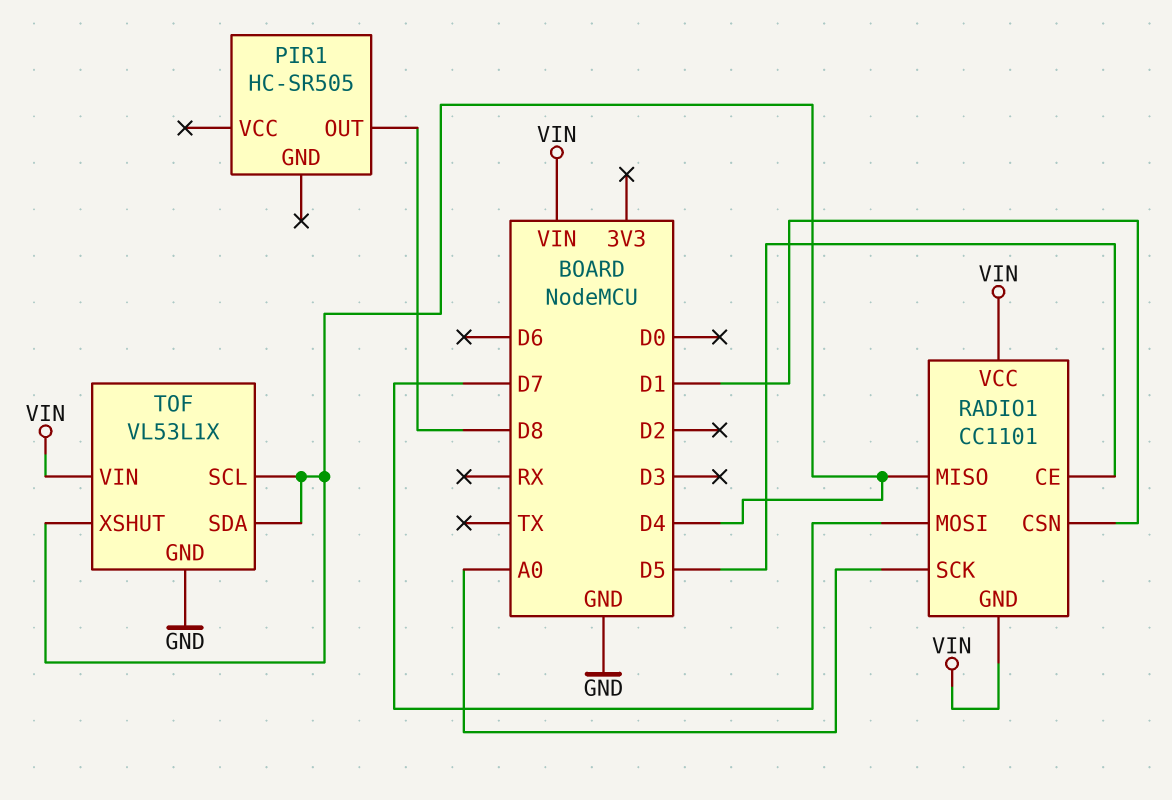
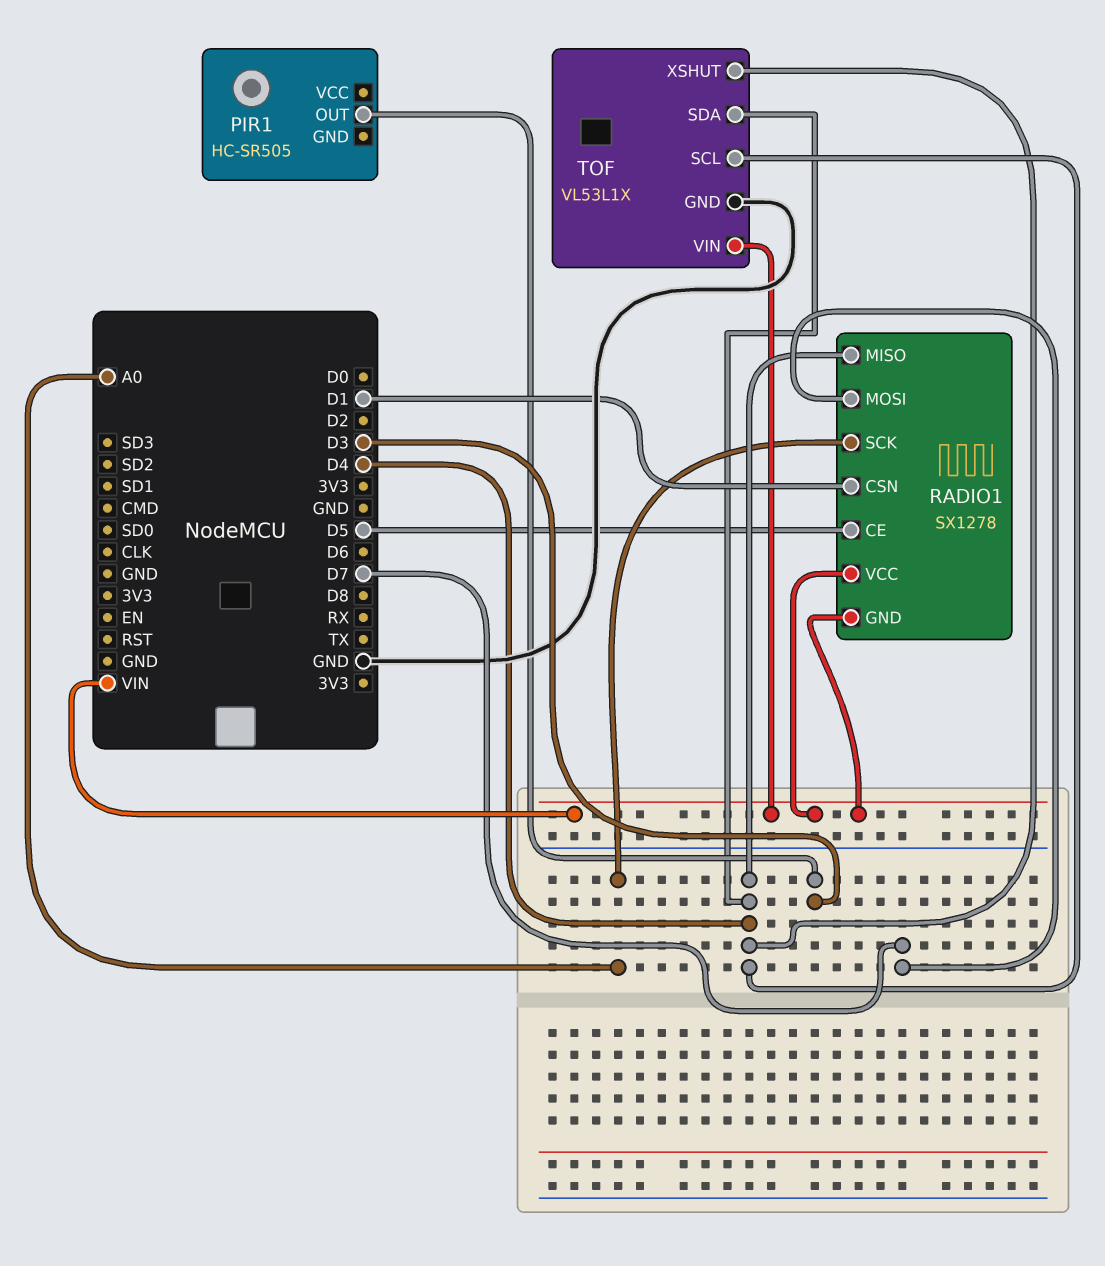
PIR1 pin OUT: D8 -> D3
RADIO1: CC1101 -> SX1278

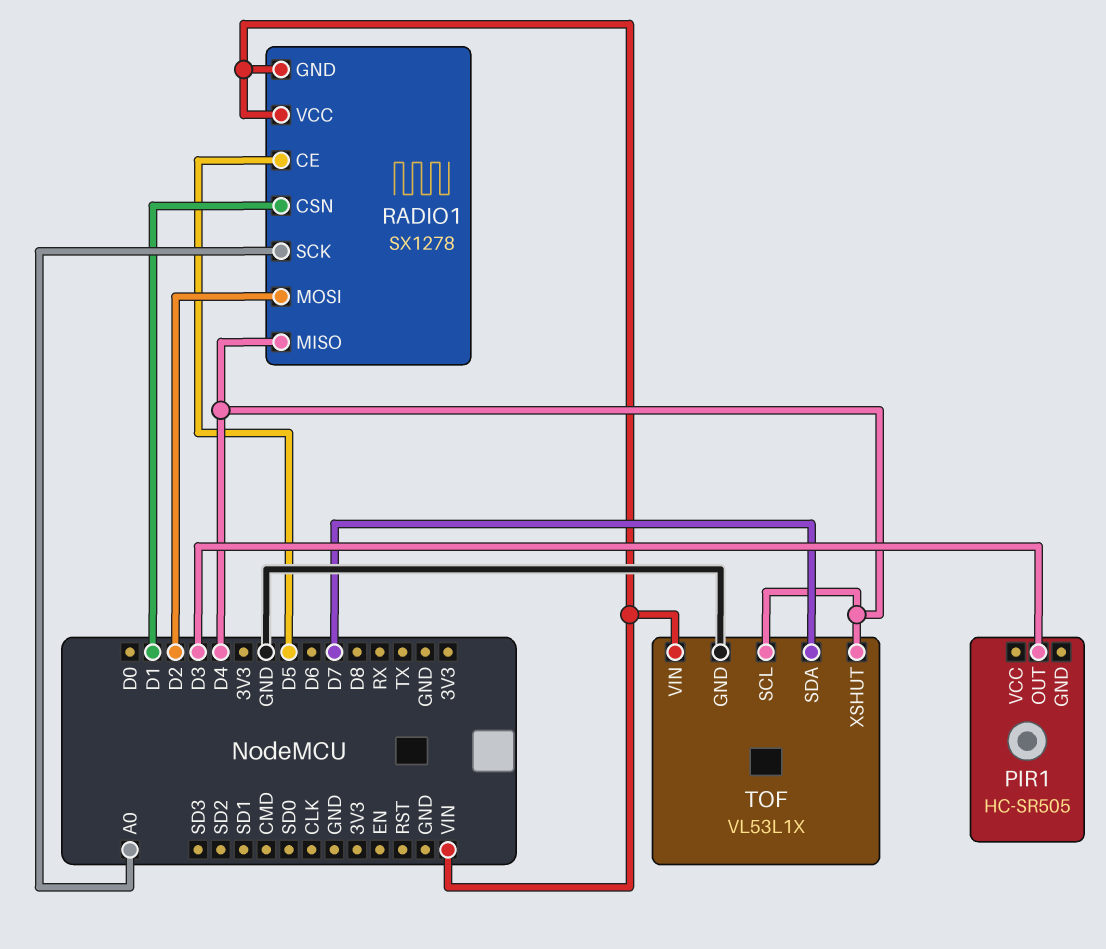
RADIO1 pin MOSI: D7 -> D2
TOF pin SDA: D4 -> D7

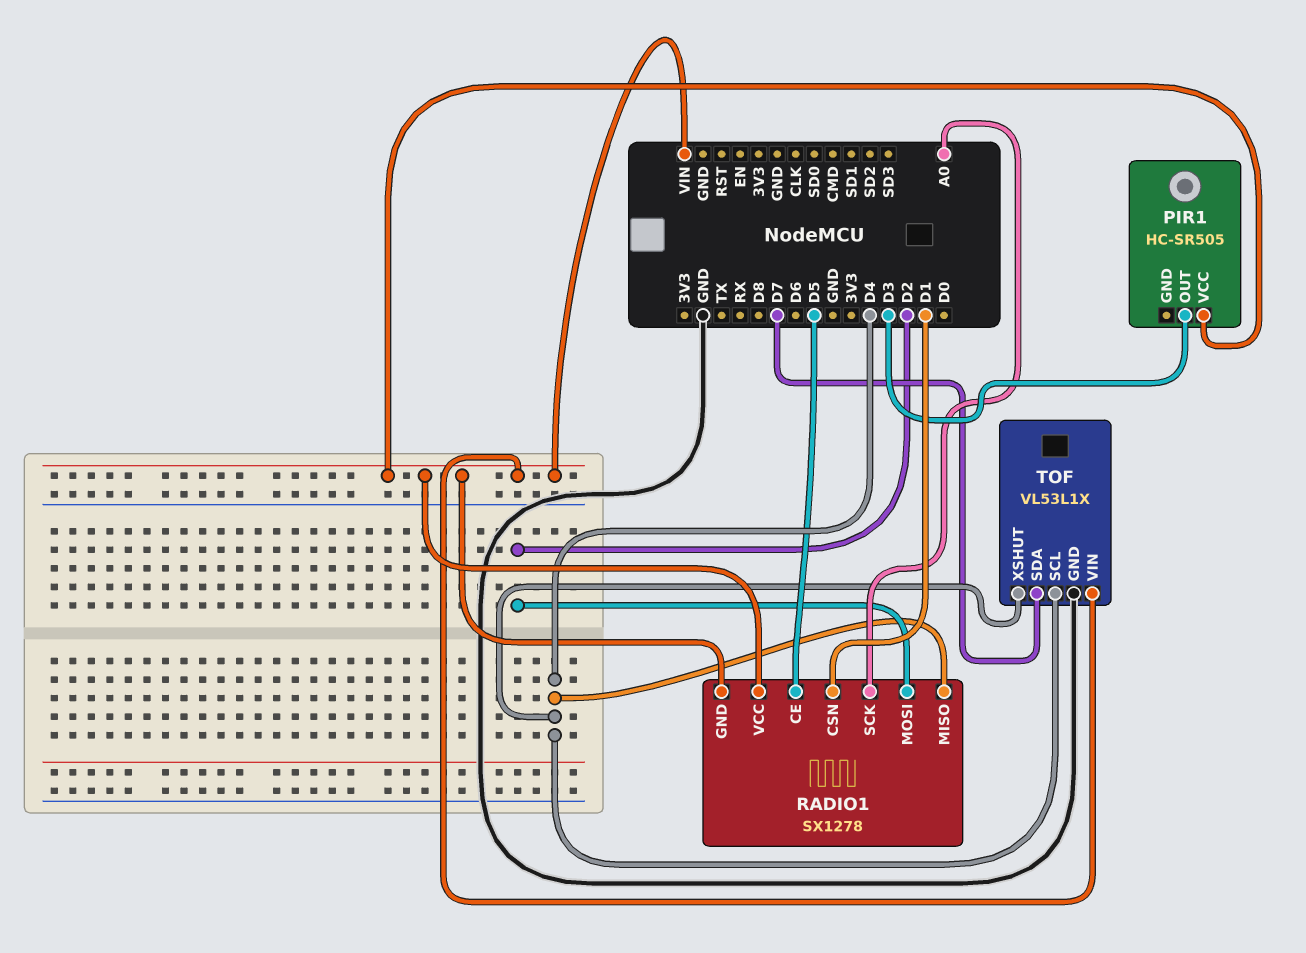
PIR1 pin VCC: none -> VIN

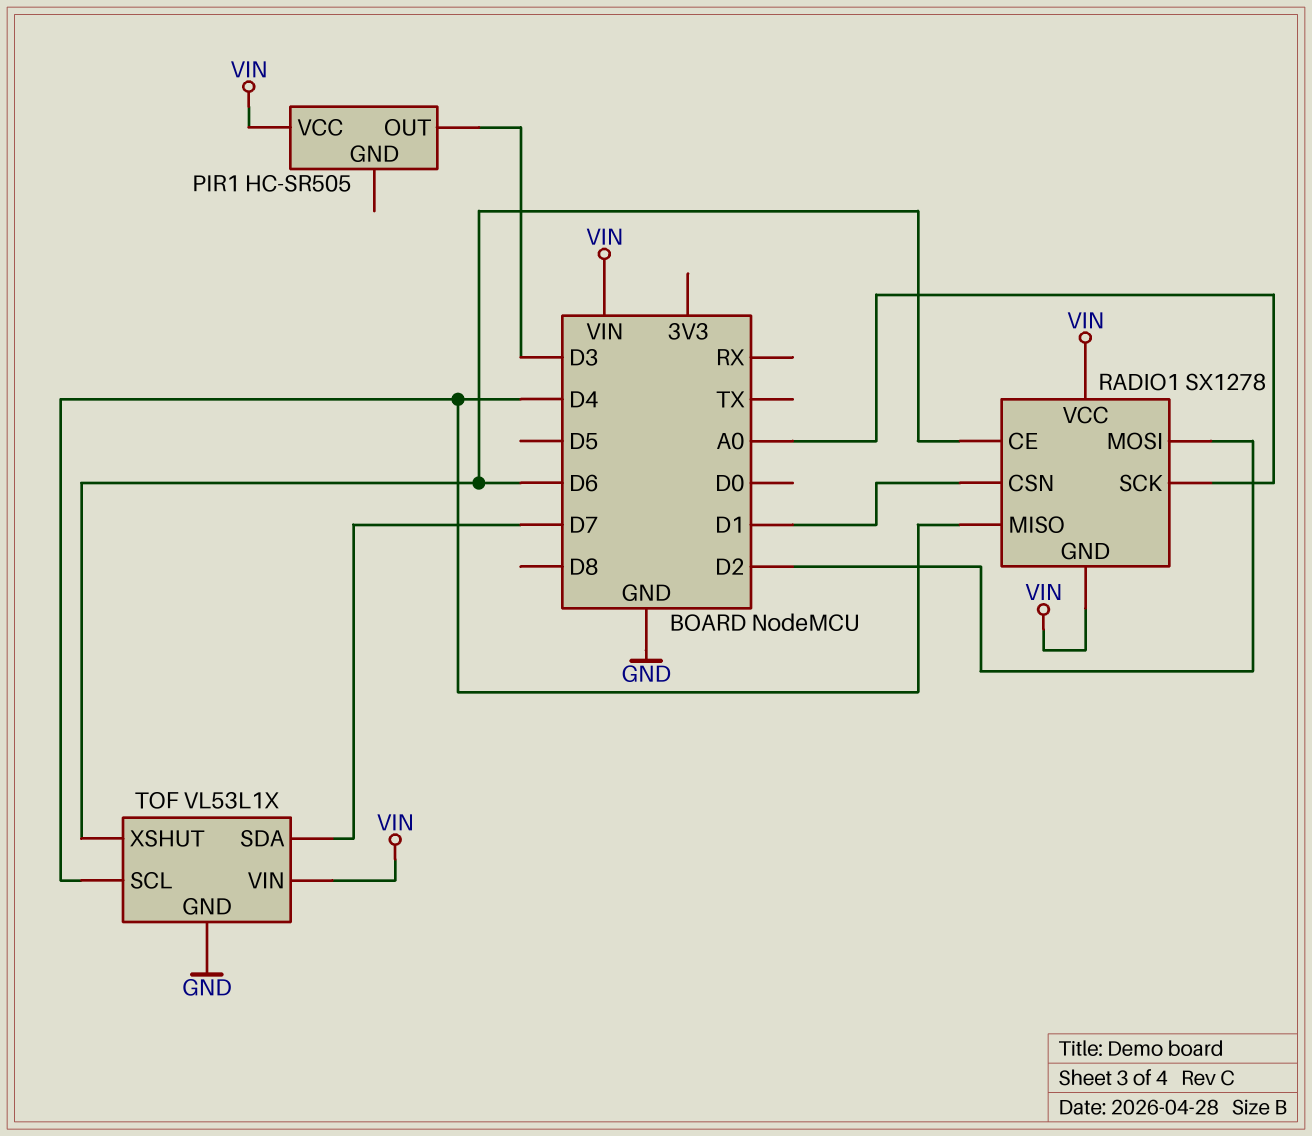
RADIO1 pin CE: D5 -> D6
TOF pin XSHUT: D4 -> D6

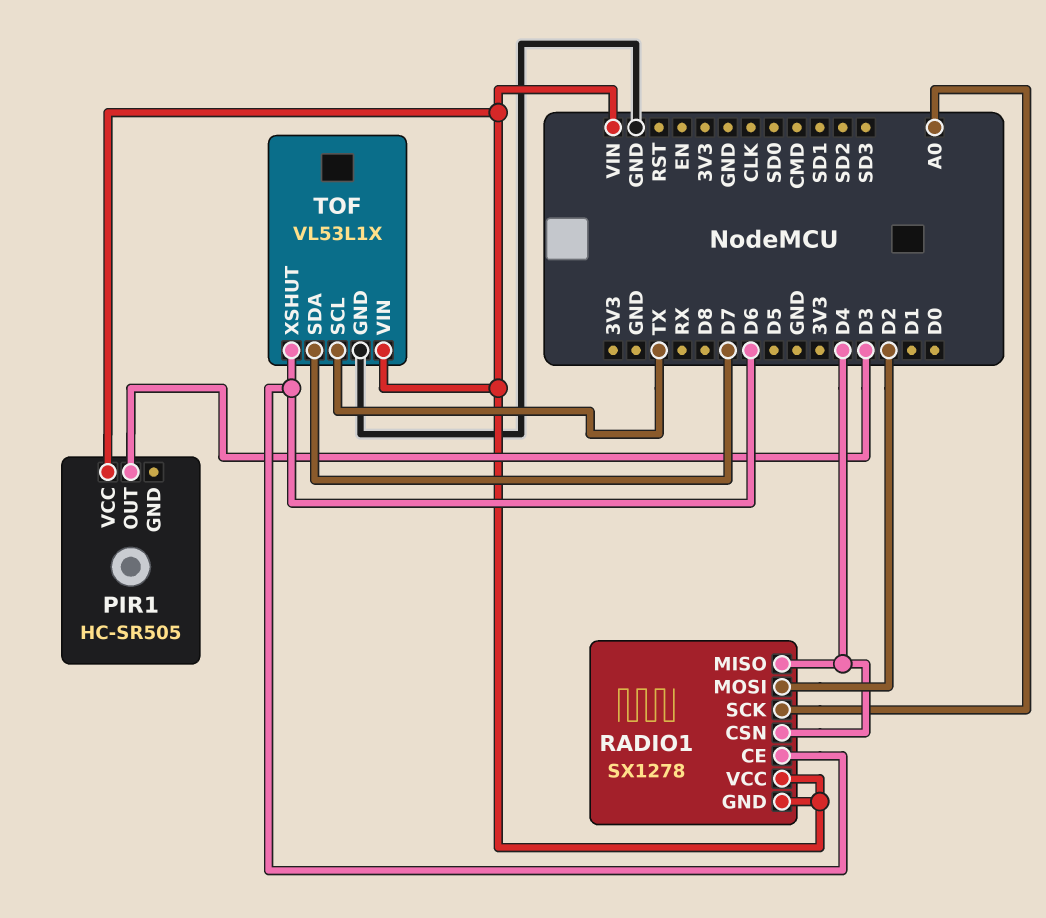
RADIO1 pin CSN: D1 -> D4
TOF pin SCL: D4 -> TX

